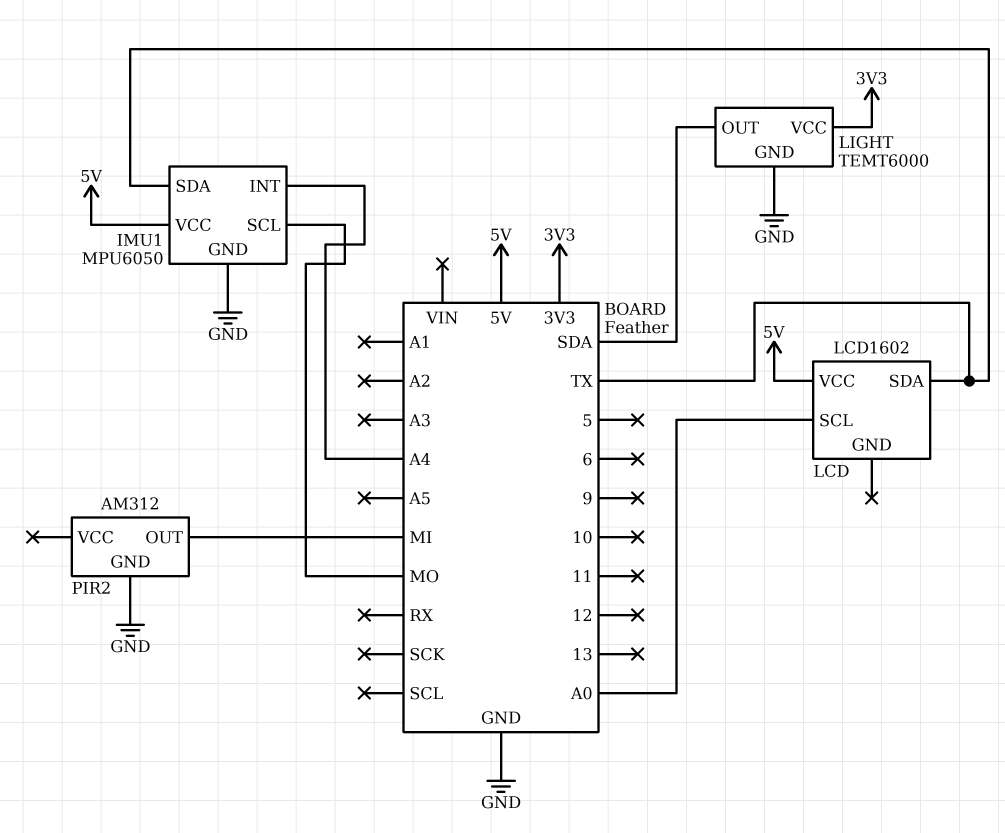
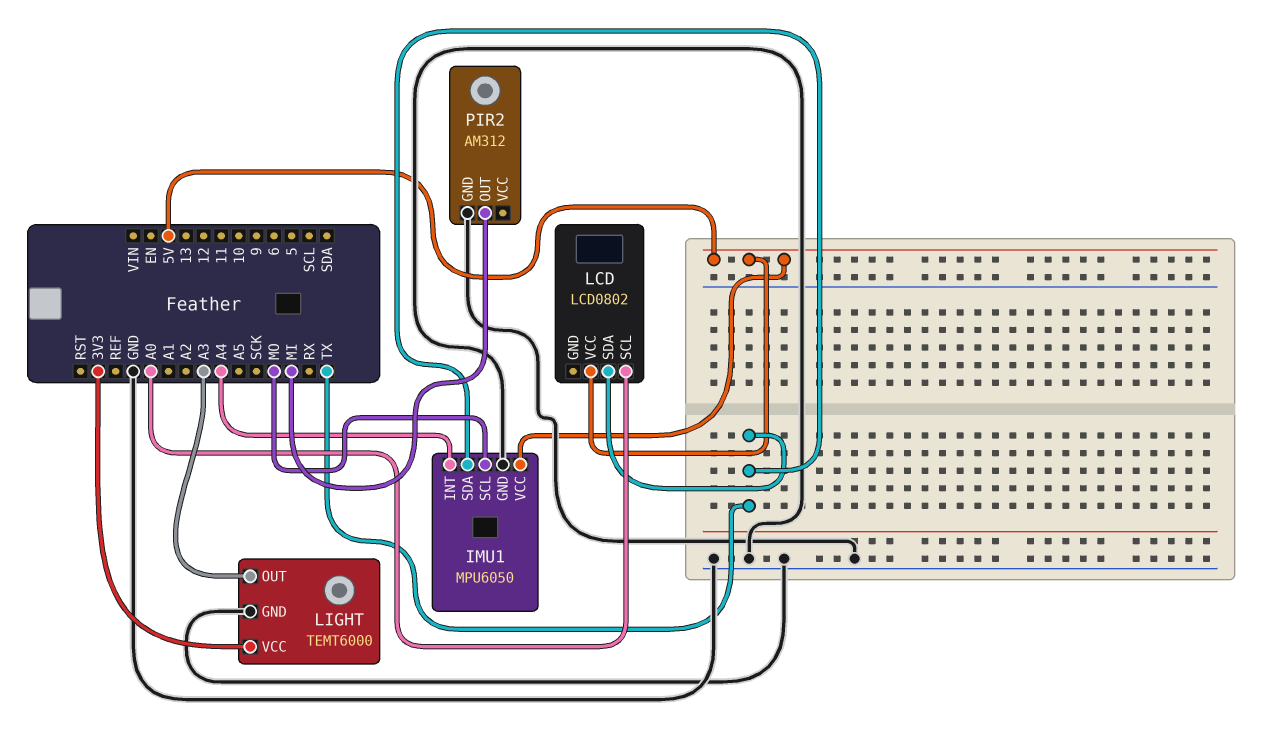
LCD: LCD1602 -> LCD0802
LIGHT pin OUT: SDA -> A3

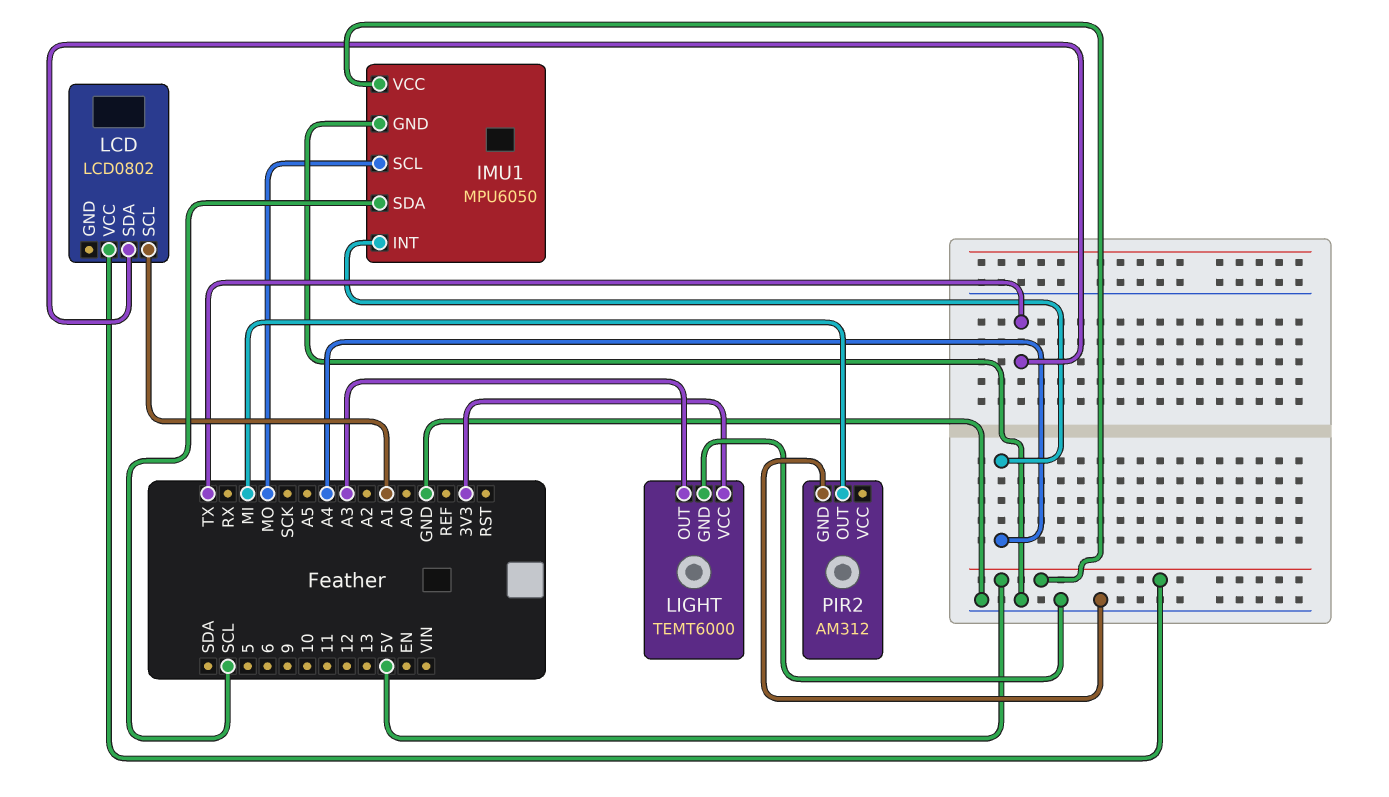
IMU1 pin SDA: TX -> SCL
LCD pin SCL: A0 -> A1

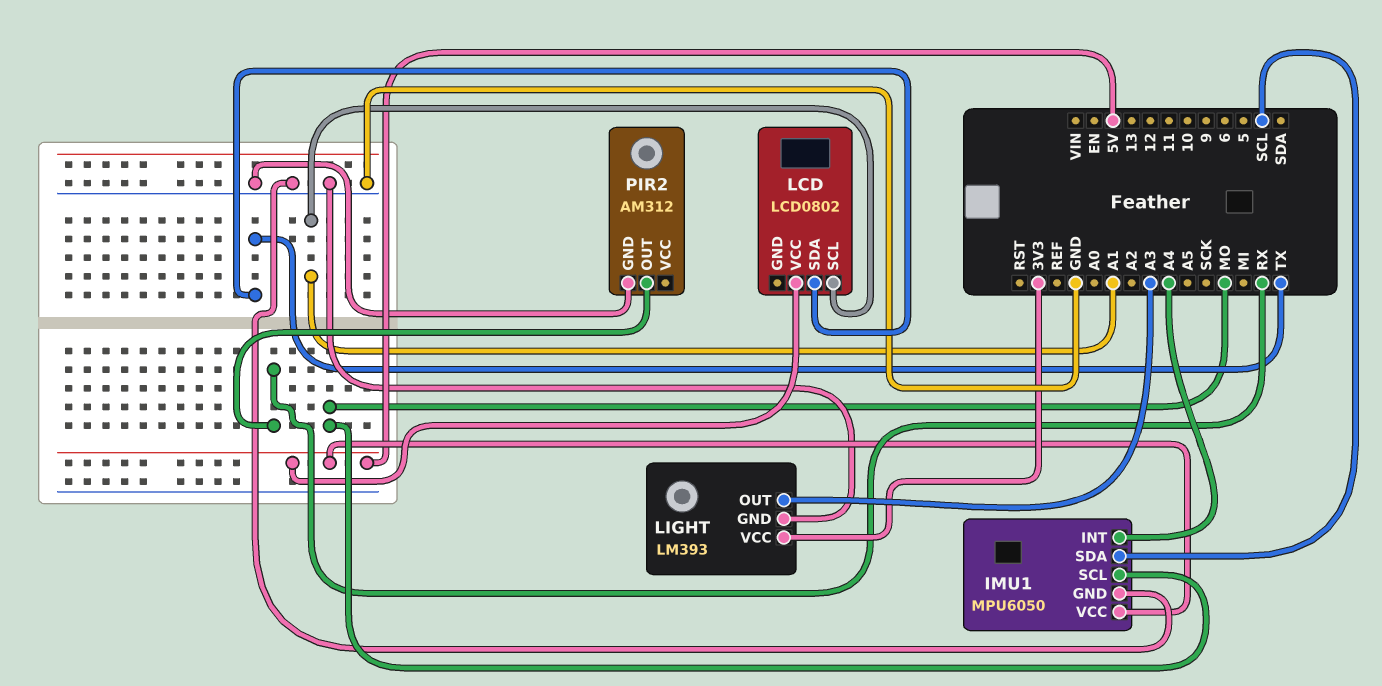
LIGHT: TEMT6000 -> LM393
PIR2 pin OUT: MI -> RX

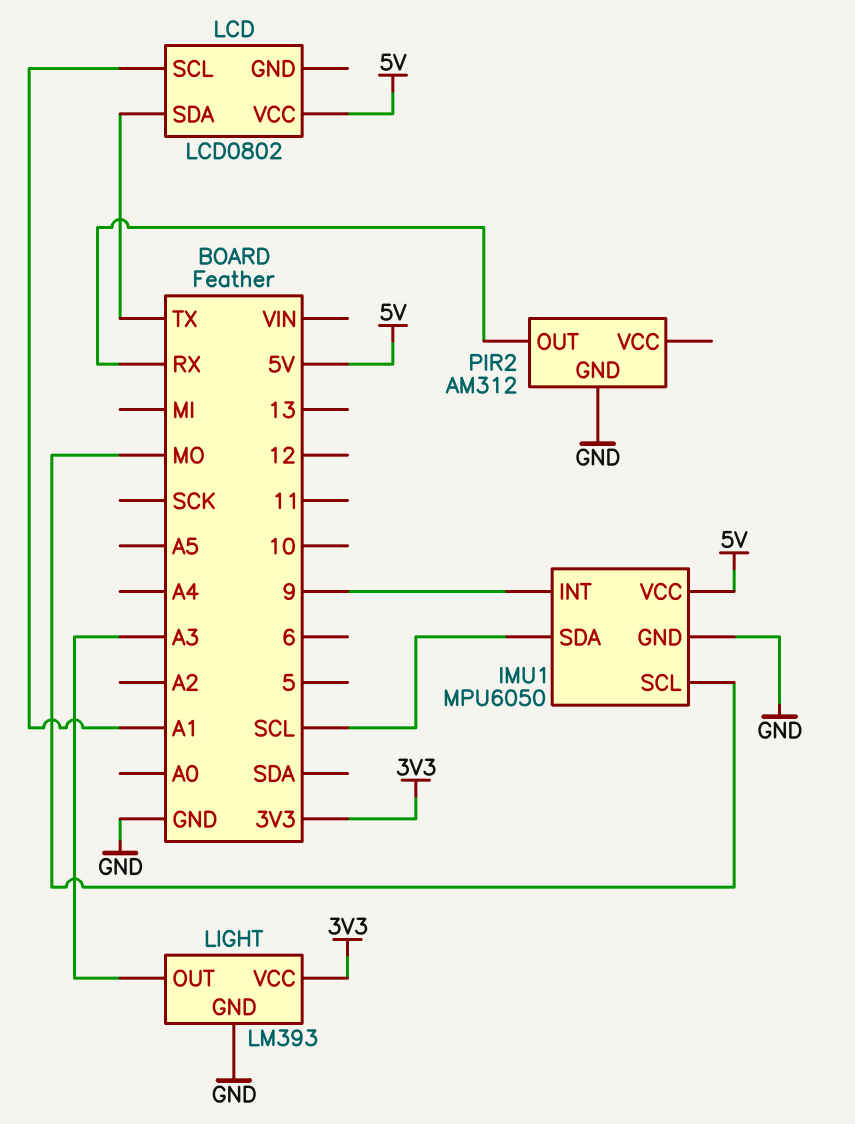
IMU1 pin INT: A4 -> 9

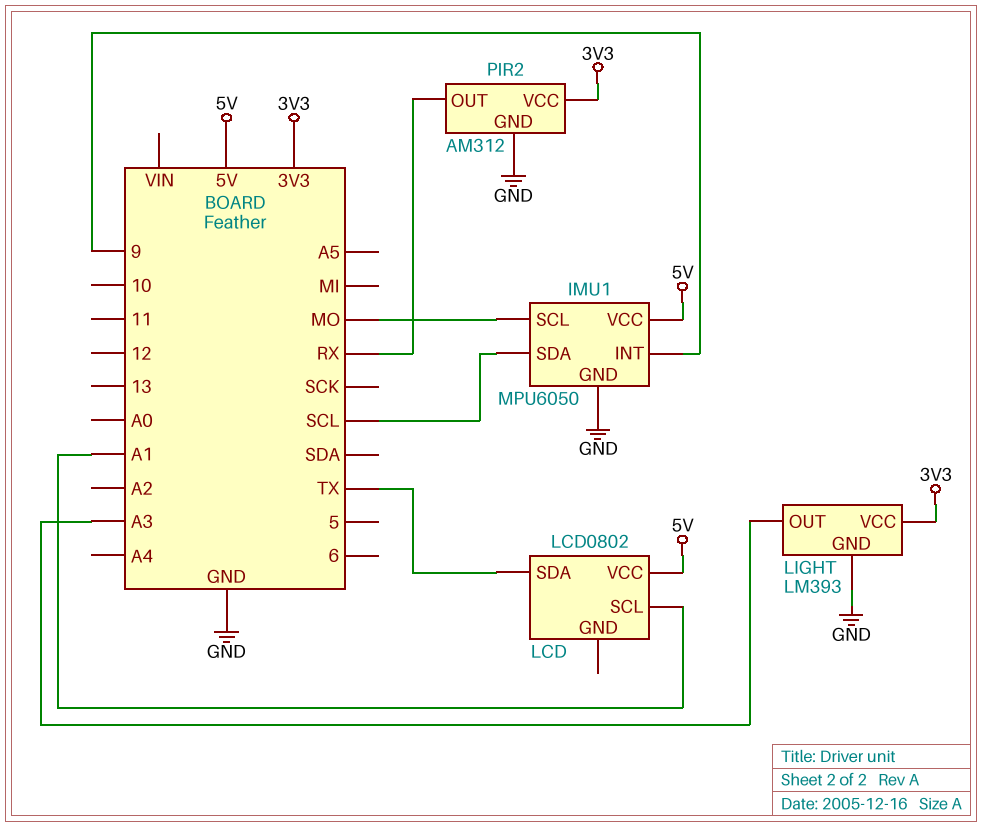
PIR2 pin VCC: none -> 3V3

